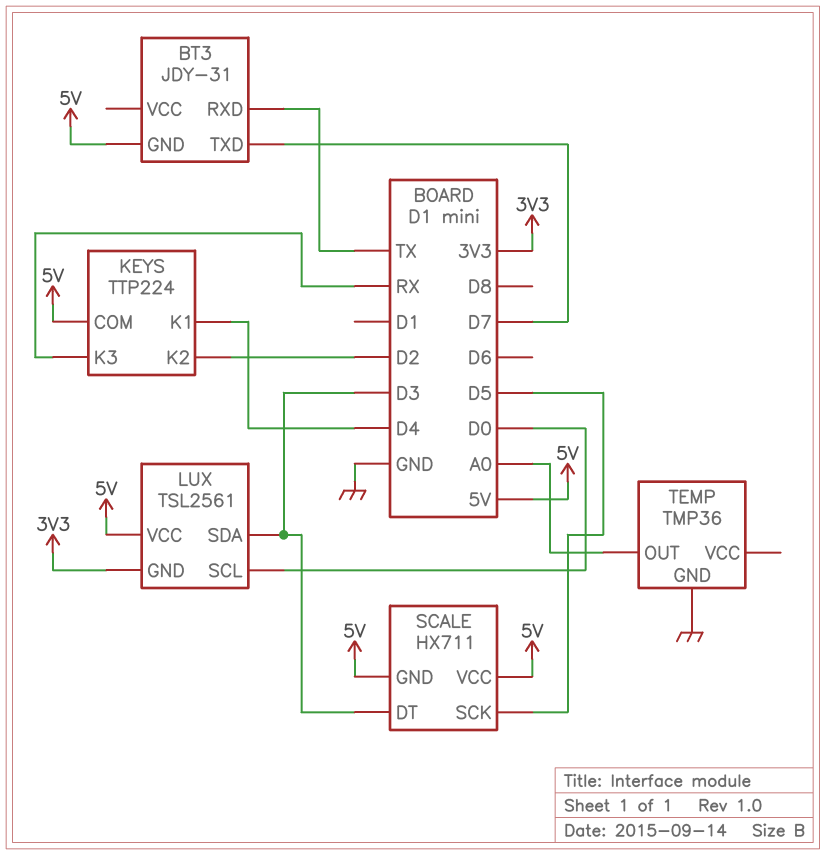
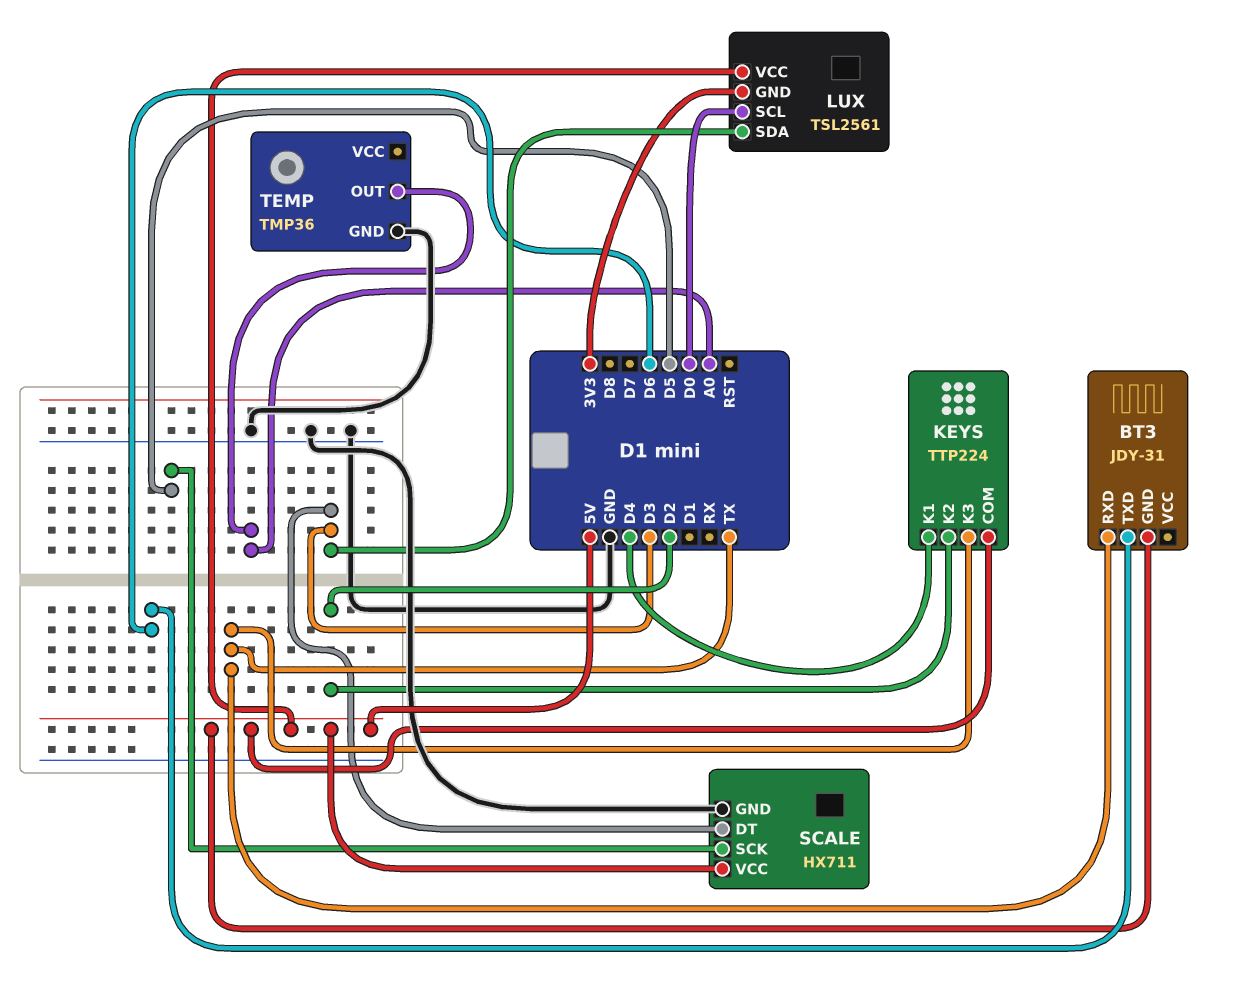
BT3 pin TXD: D7 -> D6
KEYS pin K3: RX -> TX
SCALE pin GND: 5V -> GND

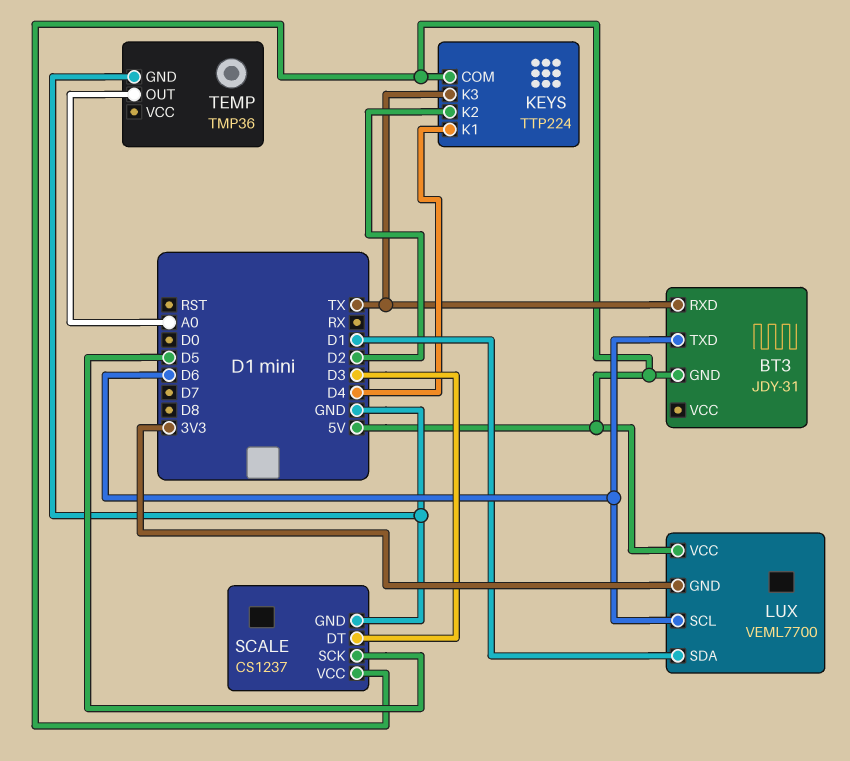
LUX: TSL2561 -> VEML7700
LUX pin SCL: D0 -> D6
LUX pin SDA: D3 -> D1
SCALE: HX711 -> CS1237

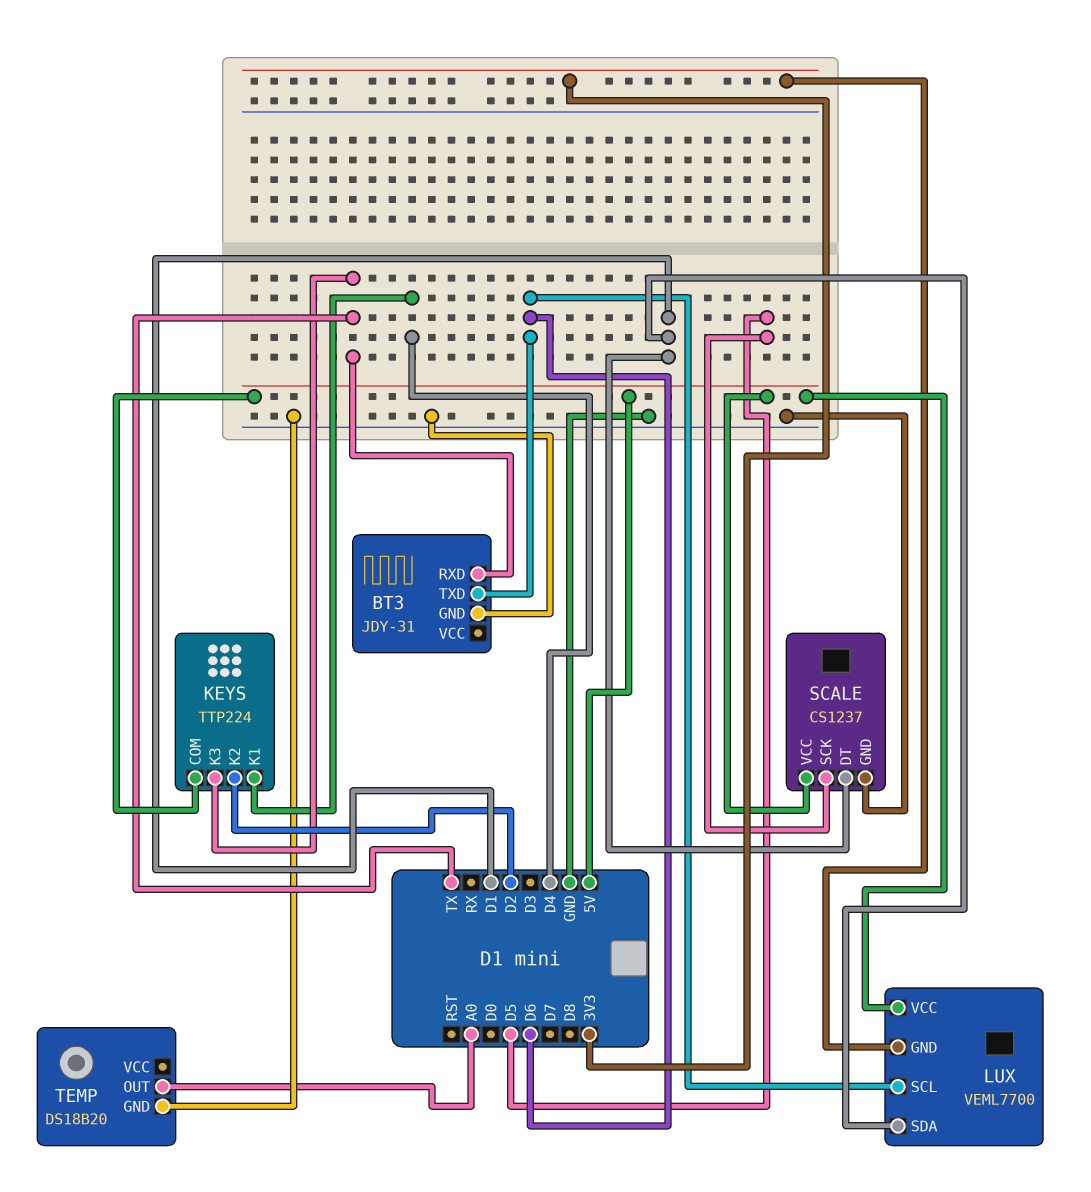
BT3 pin GND: 5V -> GND
SCALE pin DT: D3 -> D1
TEMP: TMP36 -> DS18B20

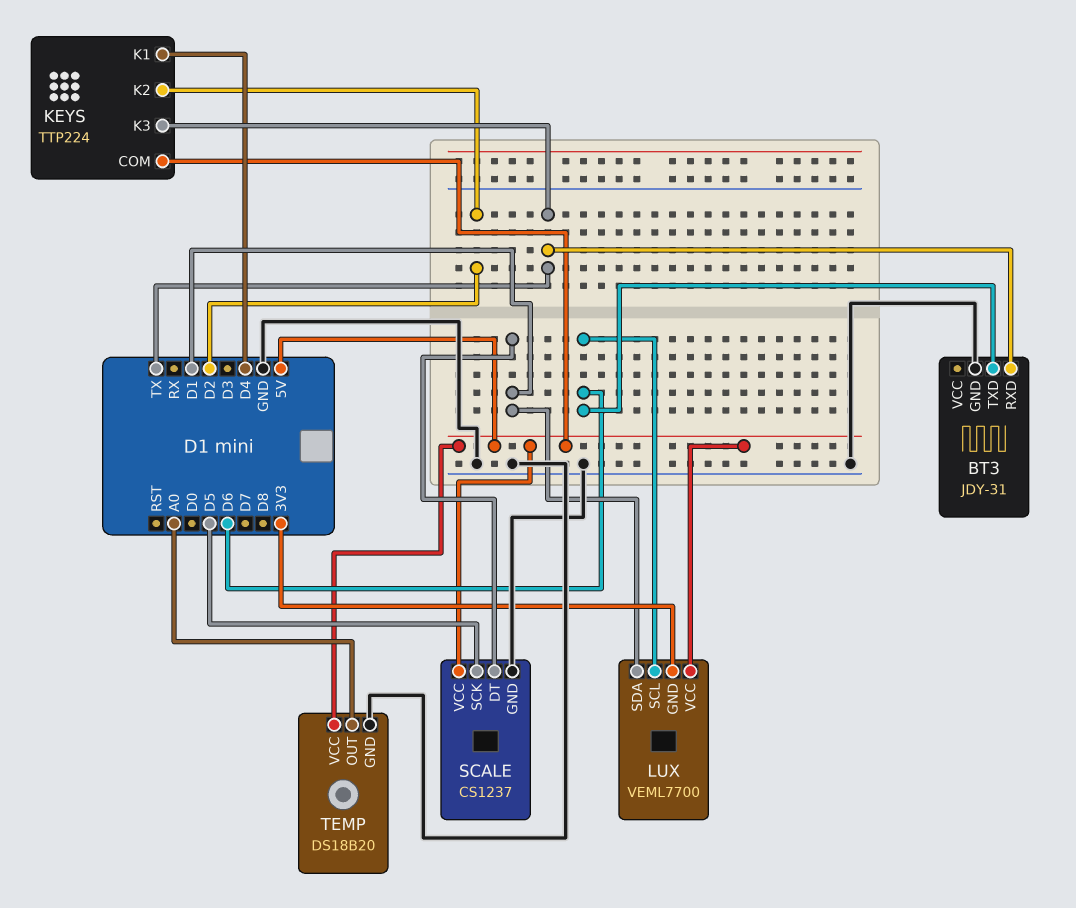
TEMP pin VCC: none -> 5V

